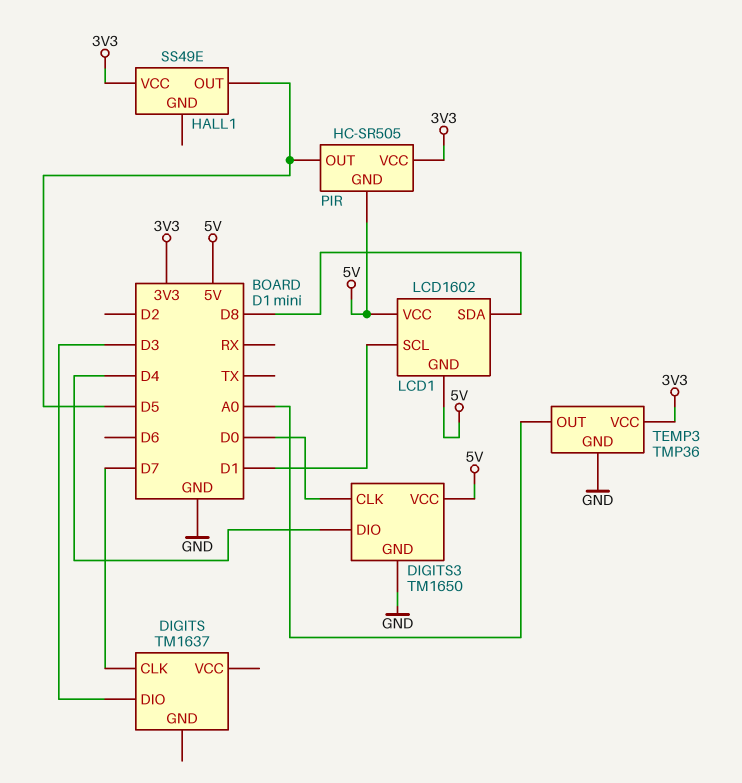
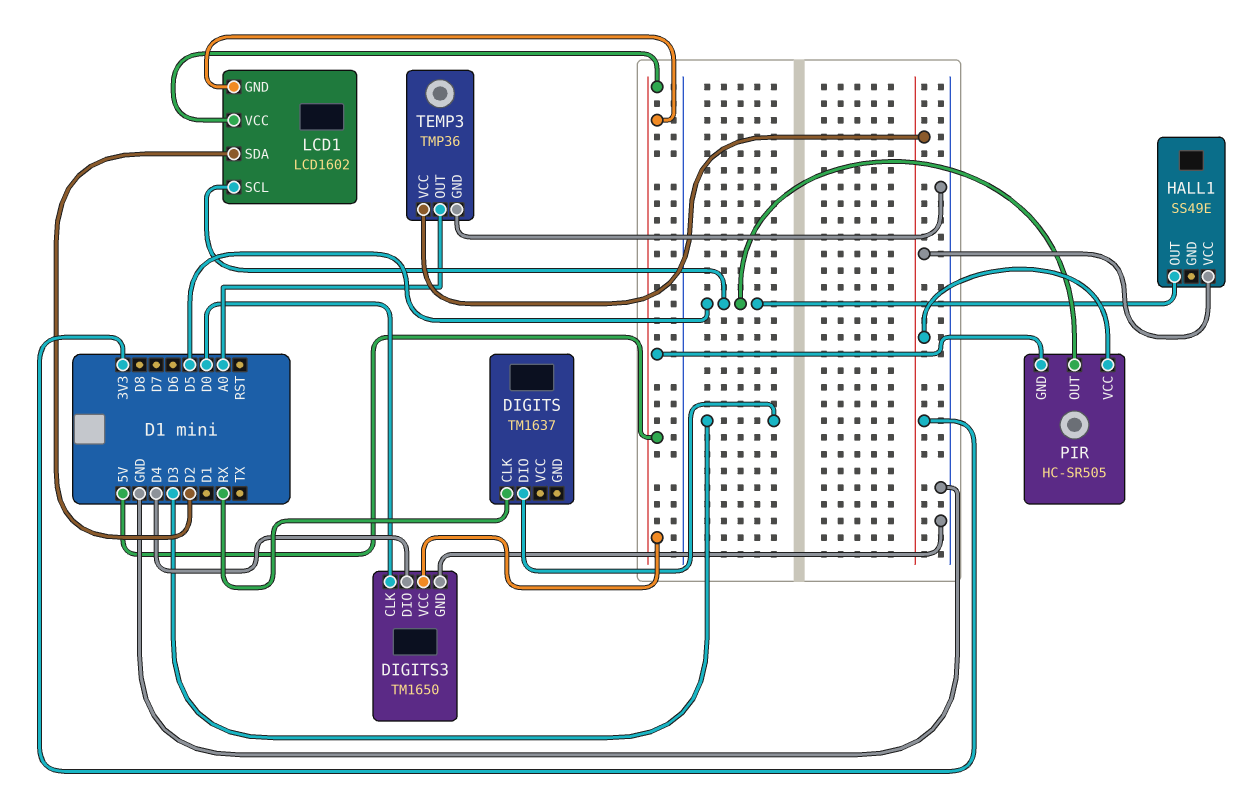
DIGITS pin CLK: D7 -> RX
LCD1 pin SCL: D1 -> D5
LCD1 pin SDA: D8 -> D2

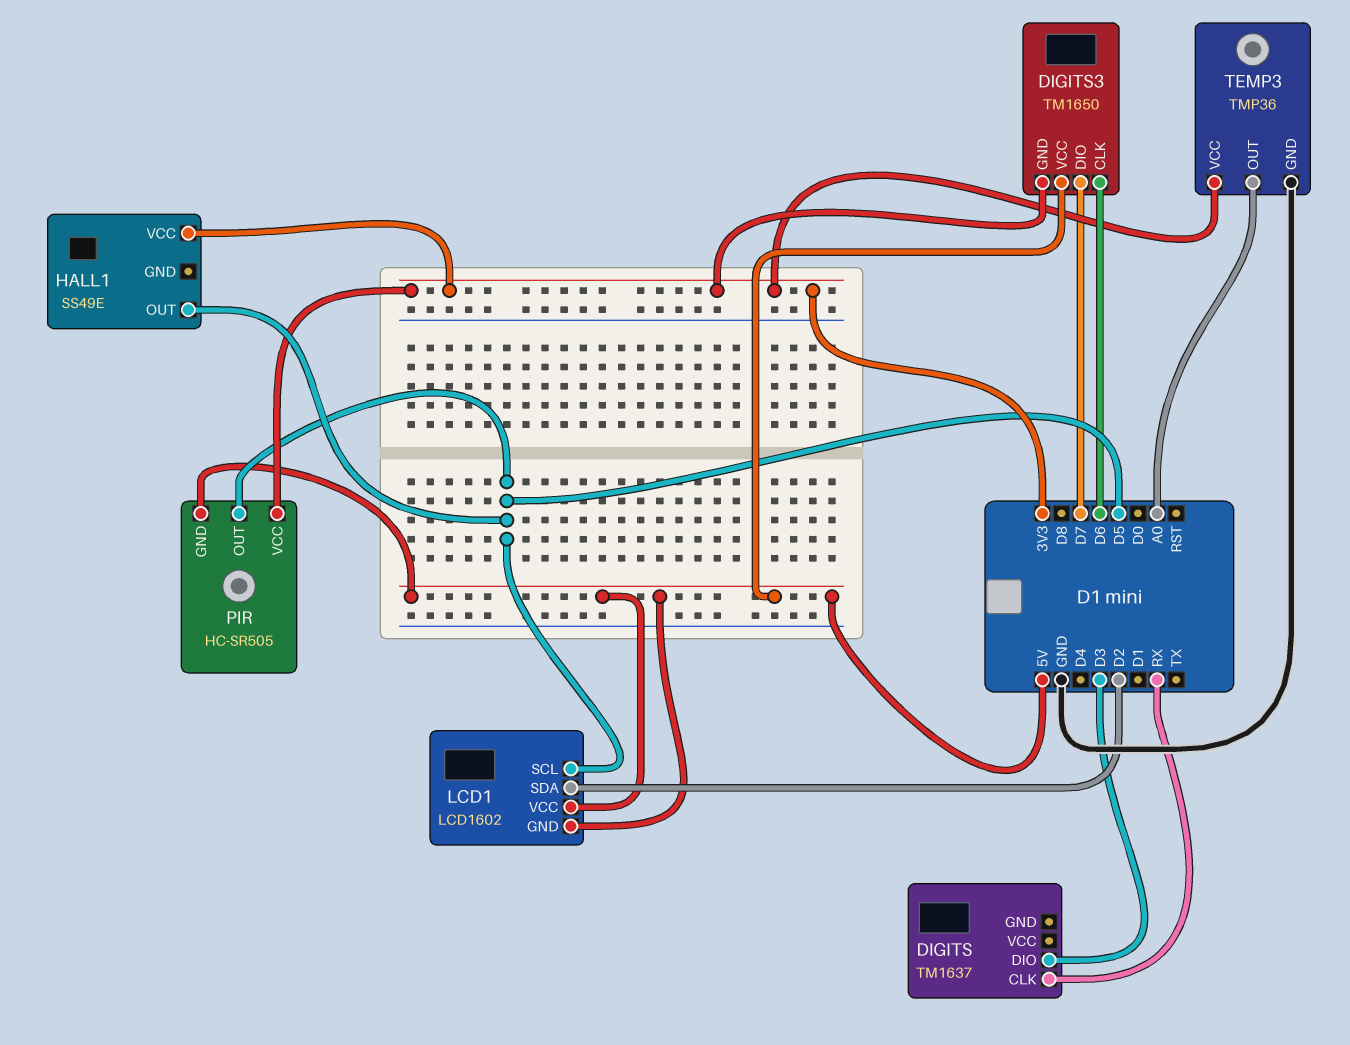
DIGITS3 pin CLK: D0 -> D6
DIGITS3 pin DIO: D4 -> D7
DIGITS3 pin GND: GND -> 3V3

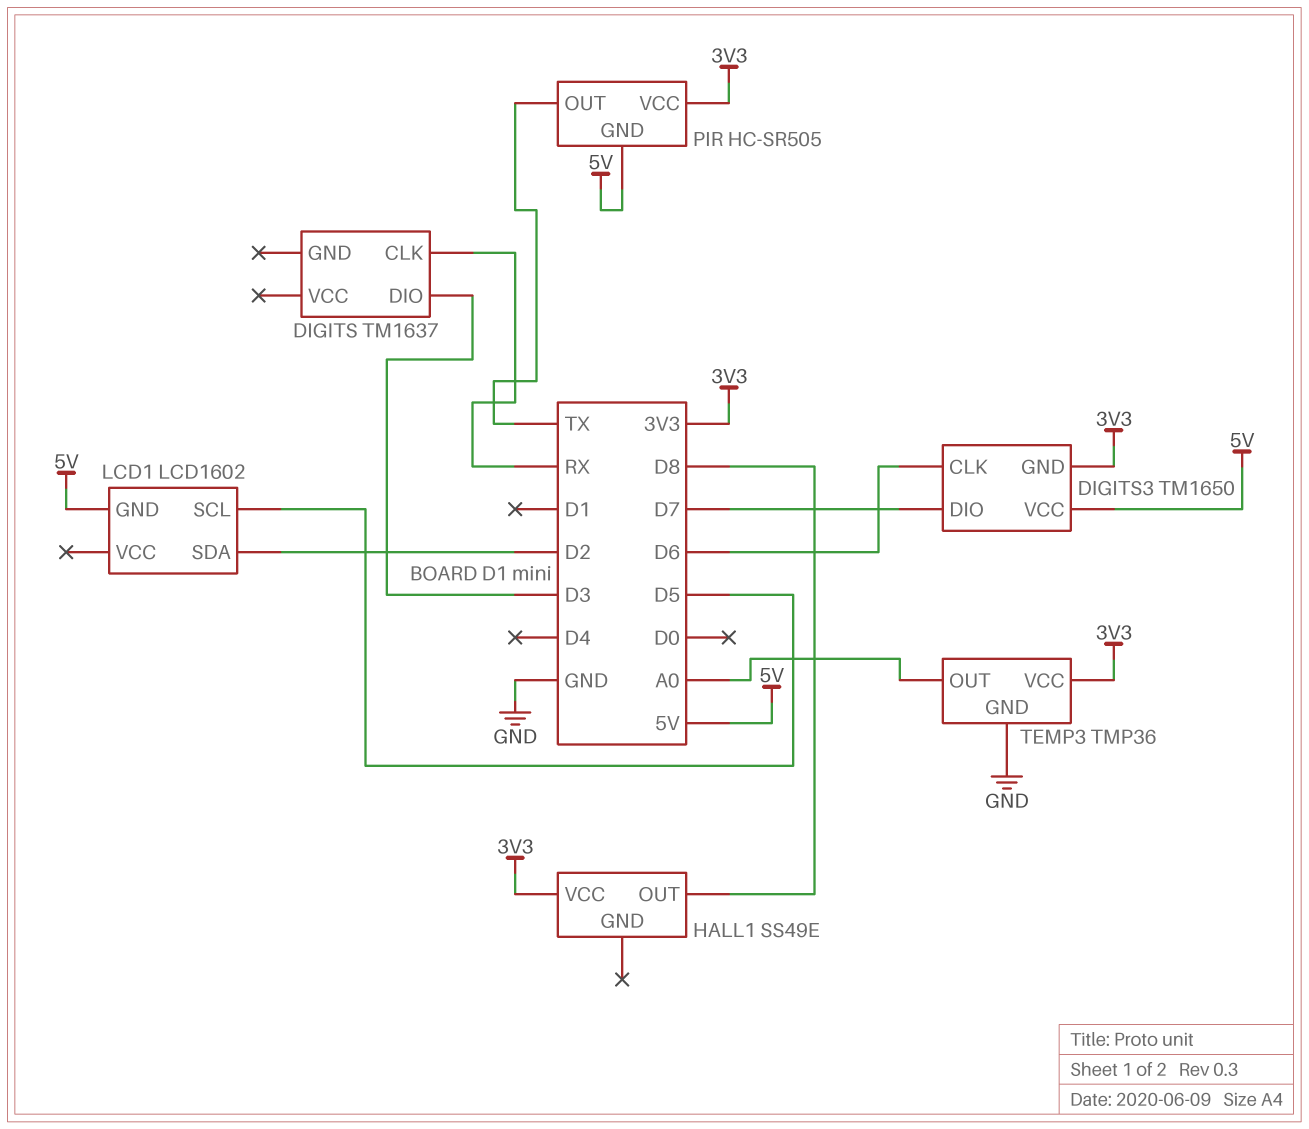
HALL1 pin OUT: D5 -> D8
LCD1 pin VCC: 5V -> none
PIR pin OUT: D5 -> TX

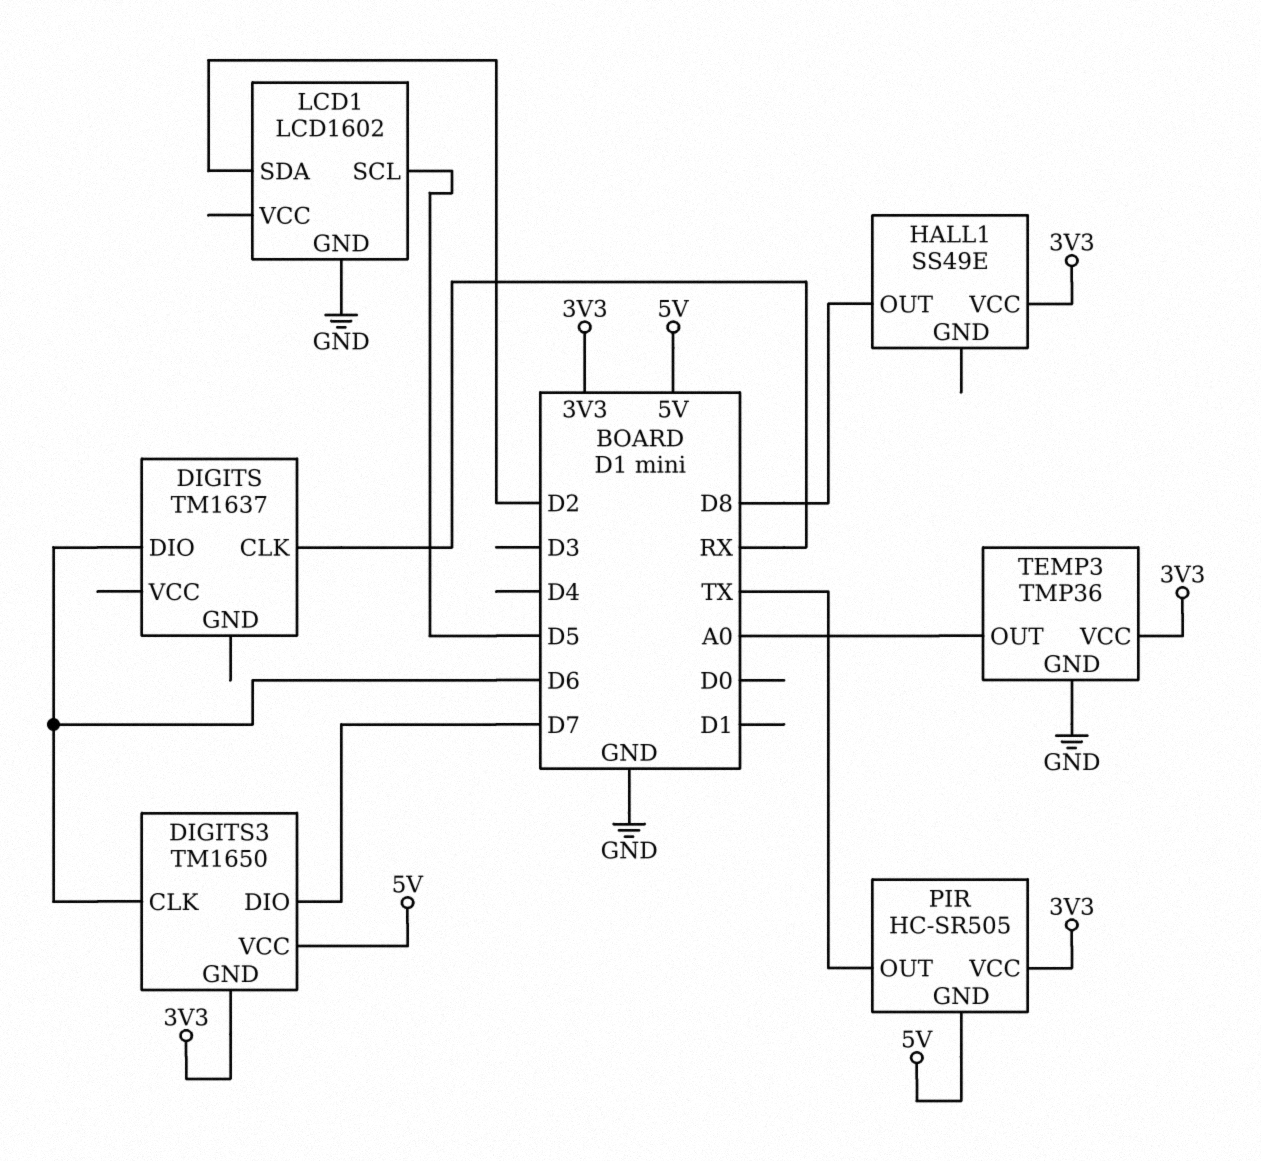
DIGITS pin DIO: D3 -> D6
LCD1 pin GND: 5V -> GND

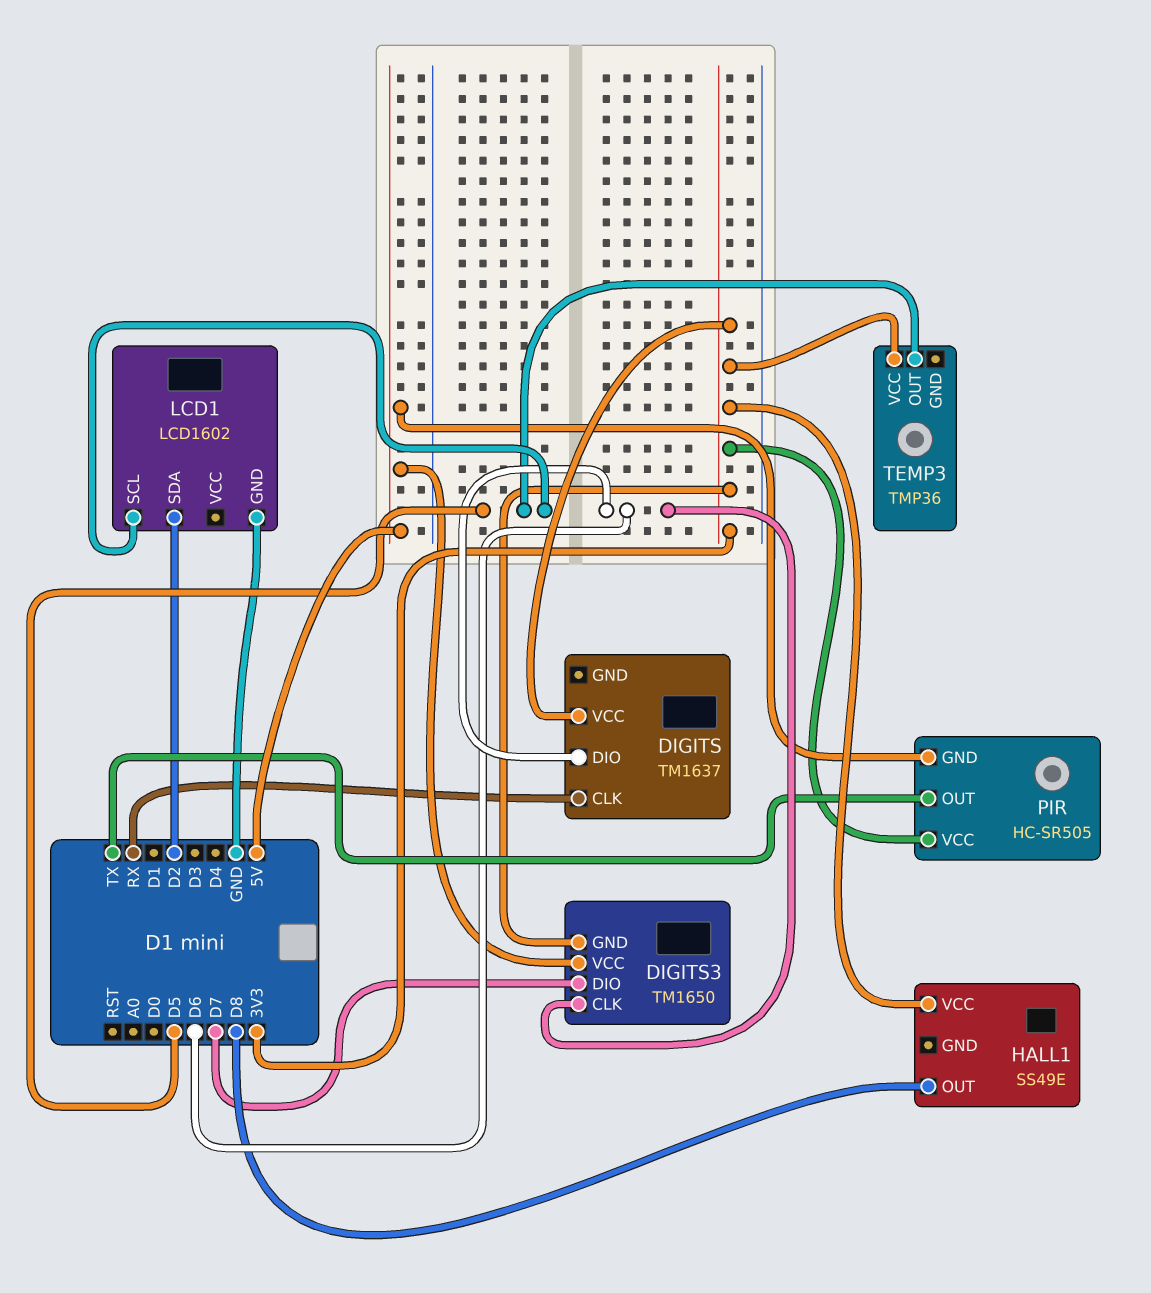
DIGITS pin VCC: none -> 3V3
TEMP3 pin GND: GND -> none
TEMP3 pin OUT: A0 -> D5

